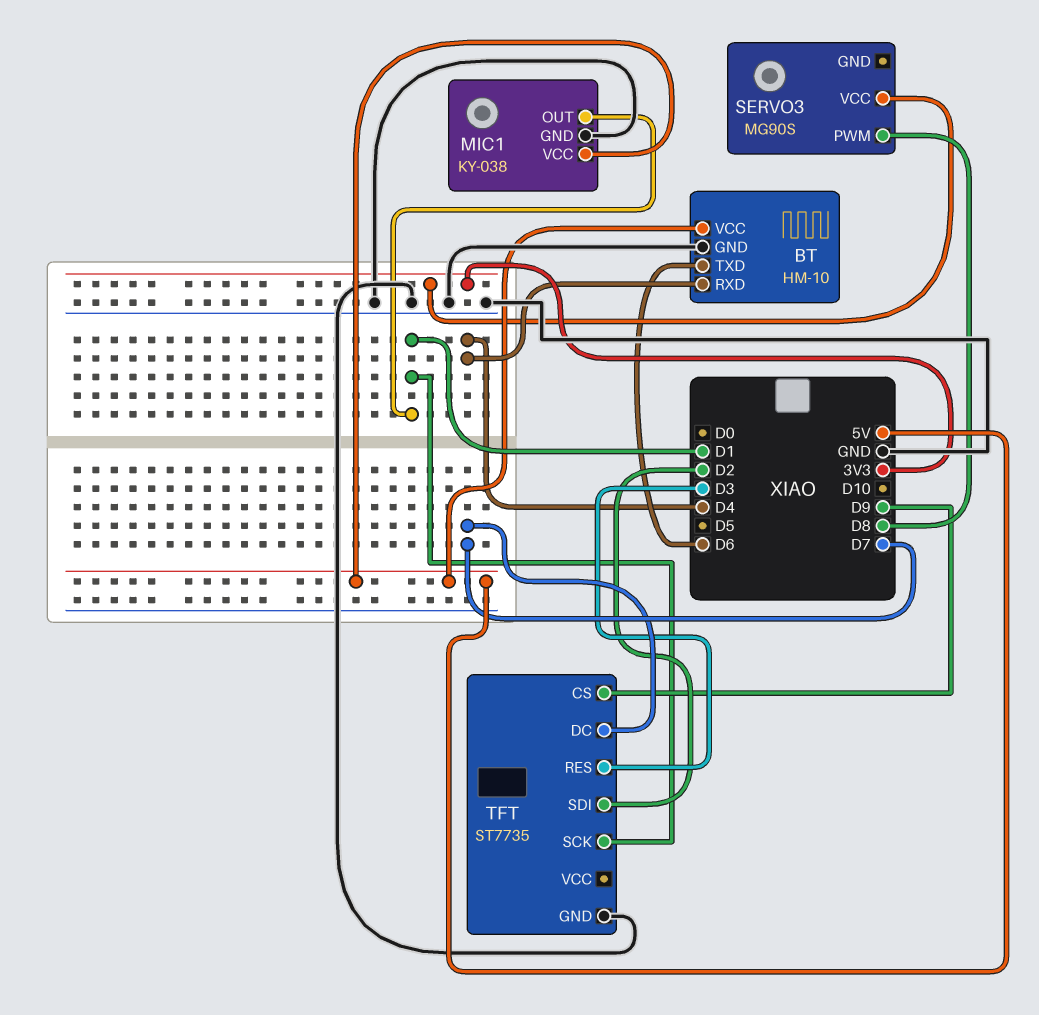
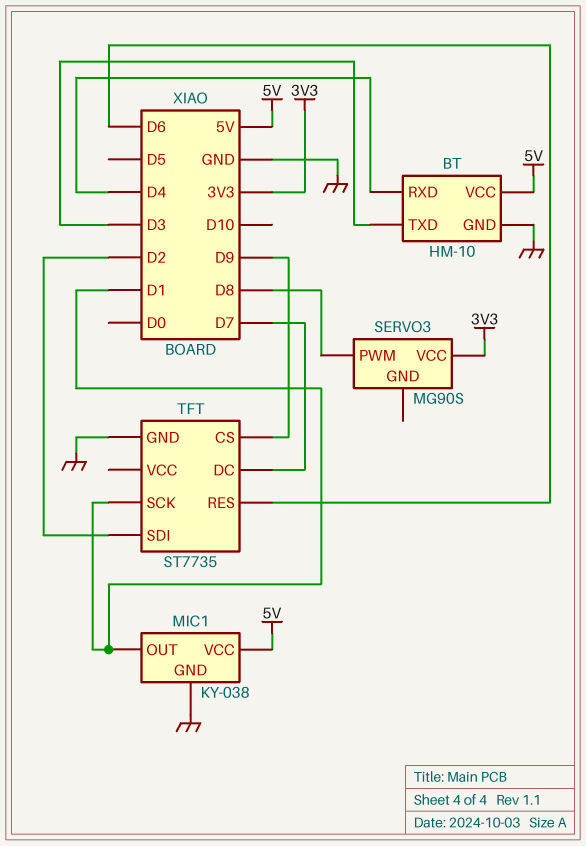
BT pin TXD: D6 -> D3
TFT pin RES: D3 -> D6

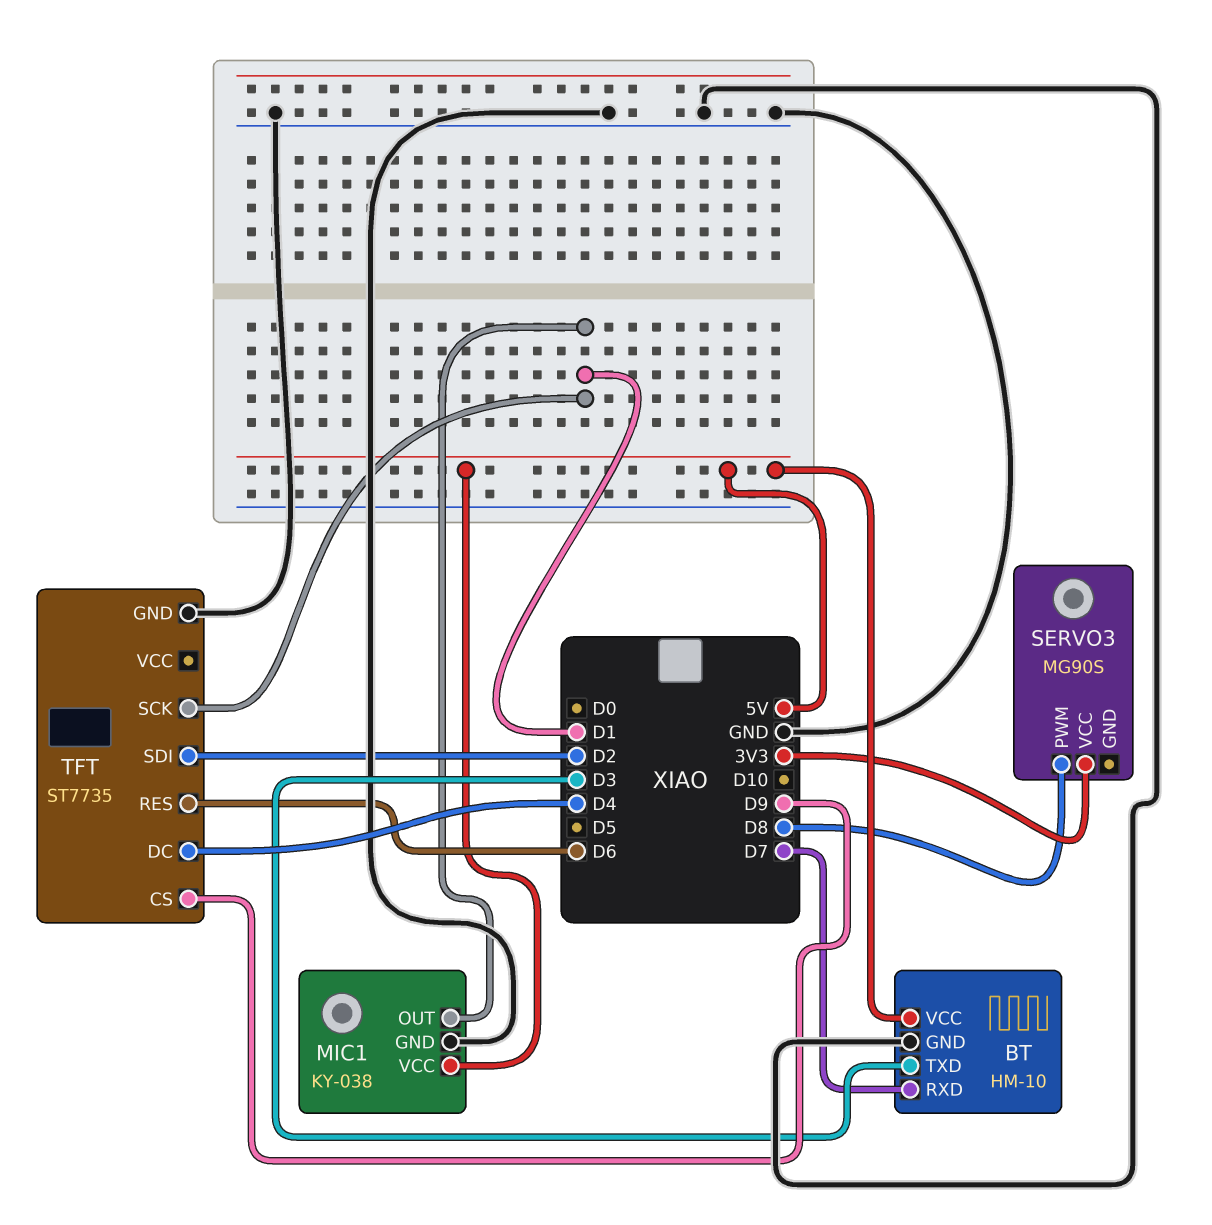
BT pin RXD: D4 -> D7
TFT pin DC: D7 -> D4

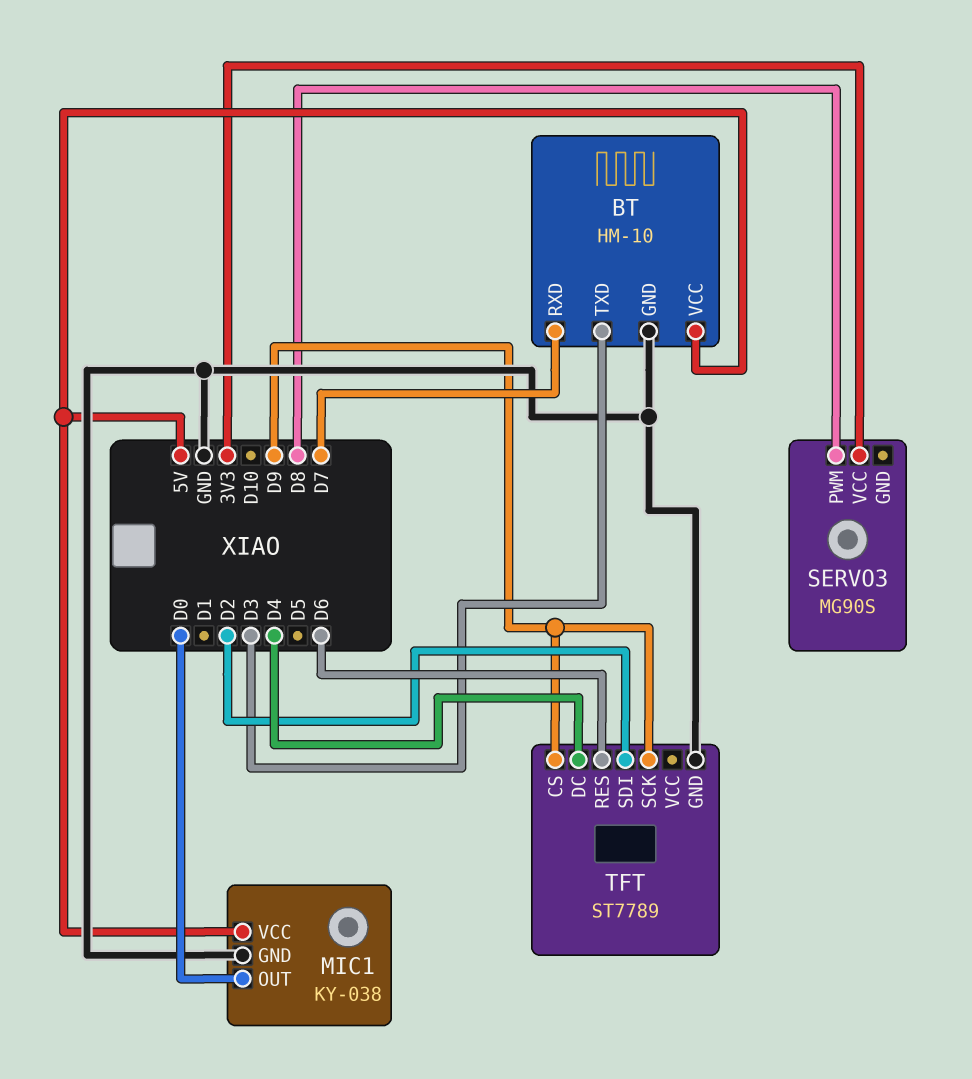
MIC1 pin OUT: D1 -> D0
TFT: ST7735 -> ST7789
TFT pin SCK: D1 -> D9

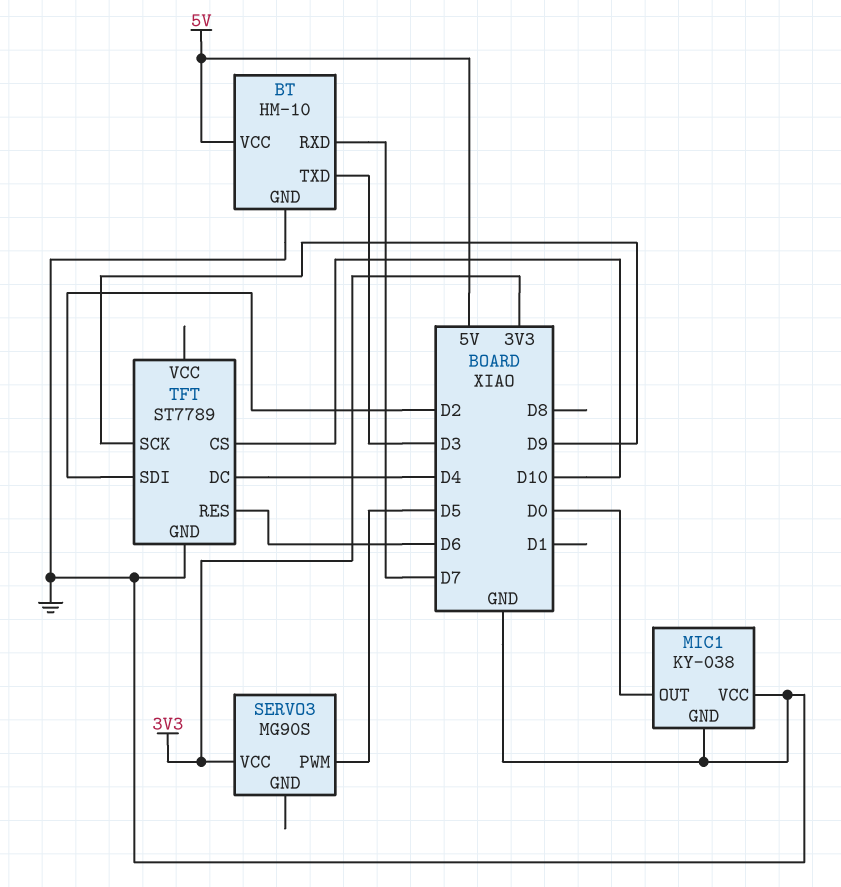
MIC1 pin VCC: 5V -> GND
SERVO3 pin PWM: D8 -> D5
TFT pin CS: D9 -> D10

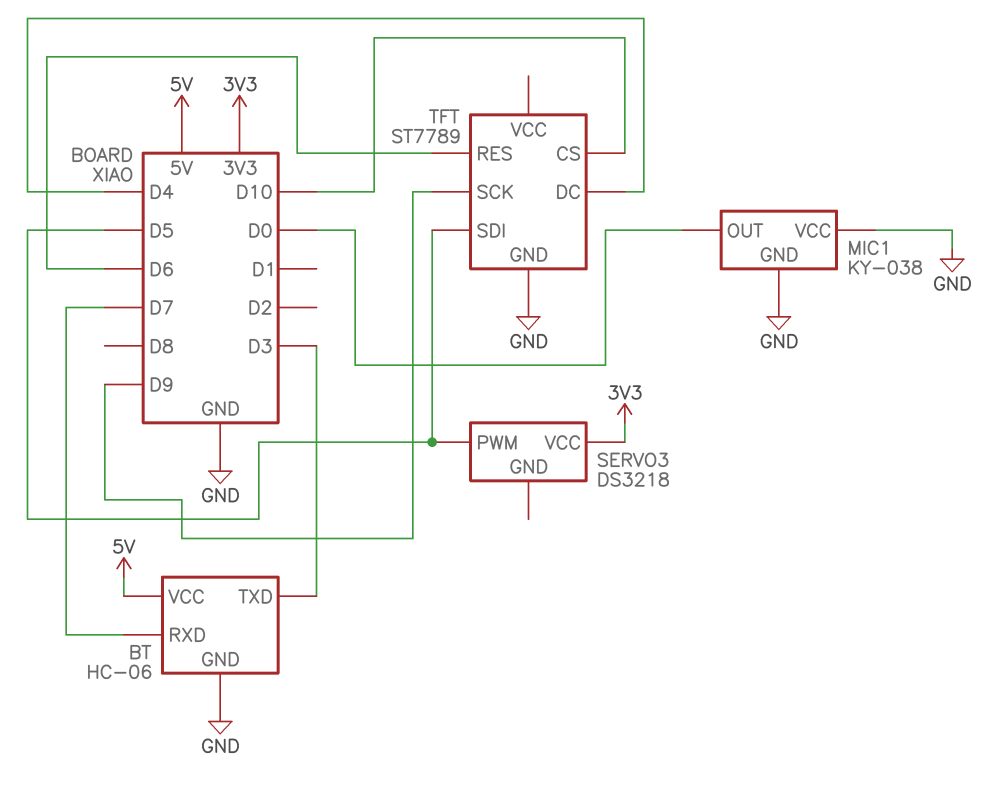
BT: HM-10 -> HC-06
SERVO3: MG90S -> DS3218
TFT pin SDI: D2 -> D5

